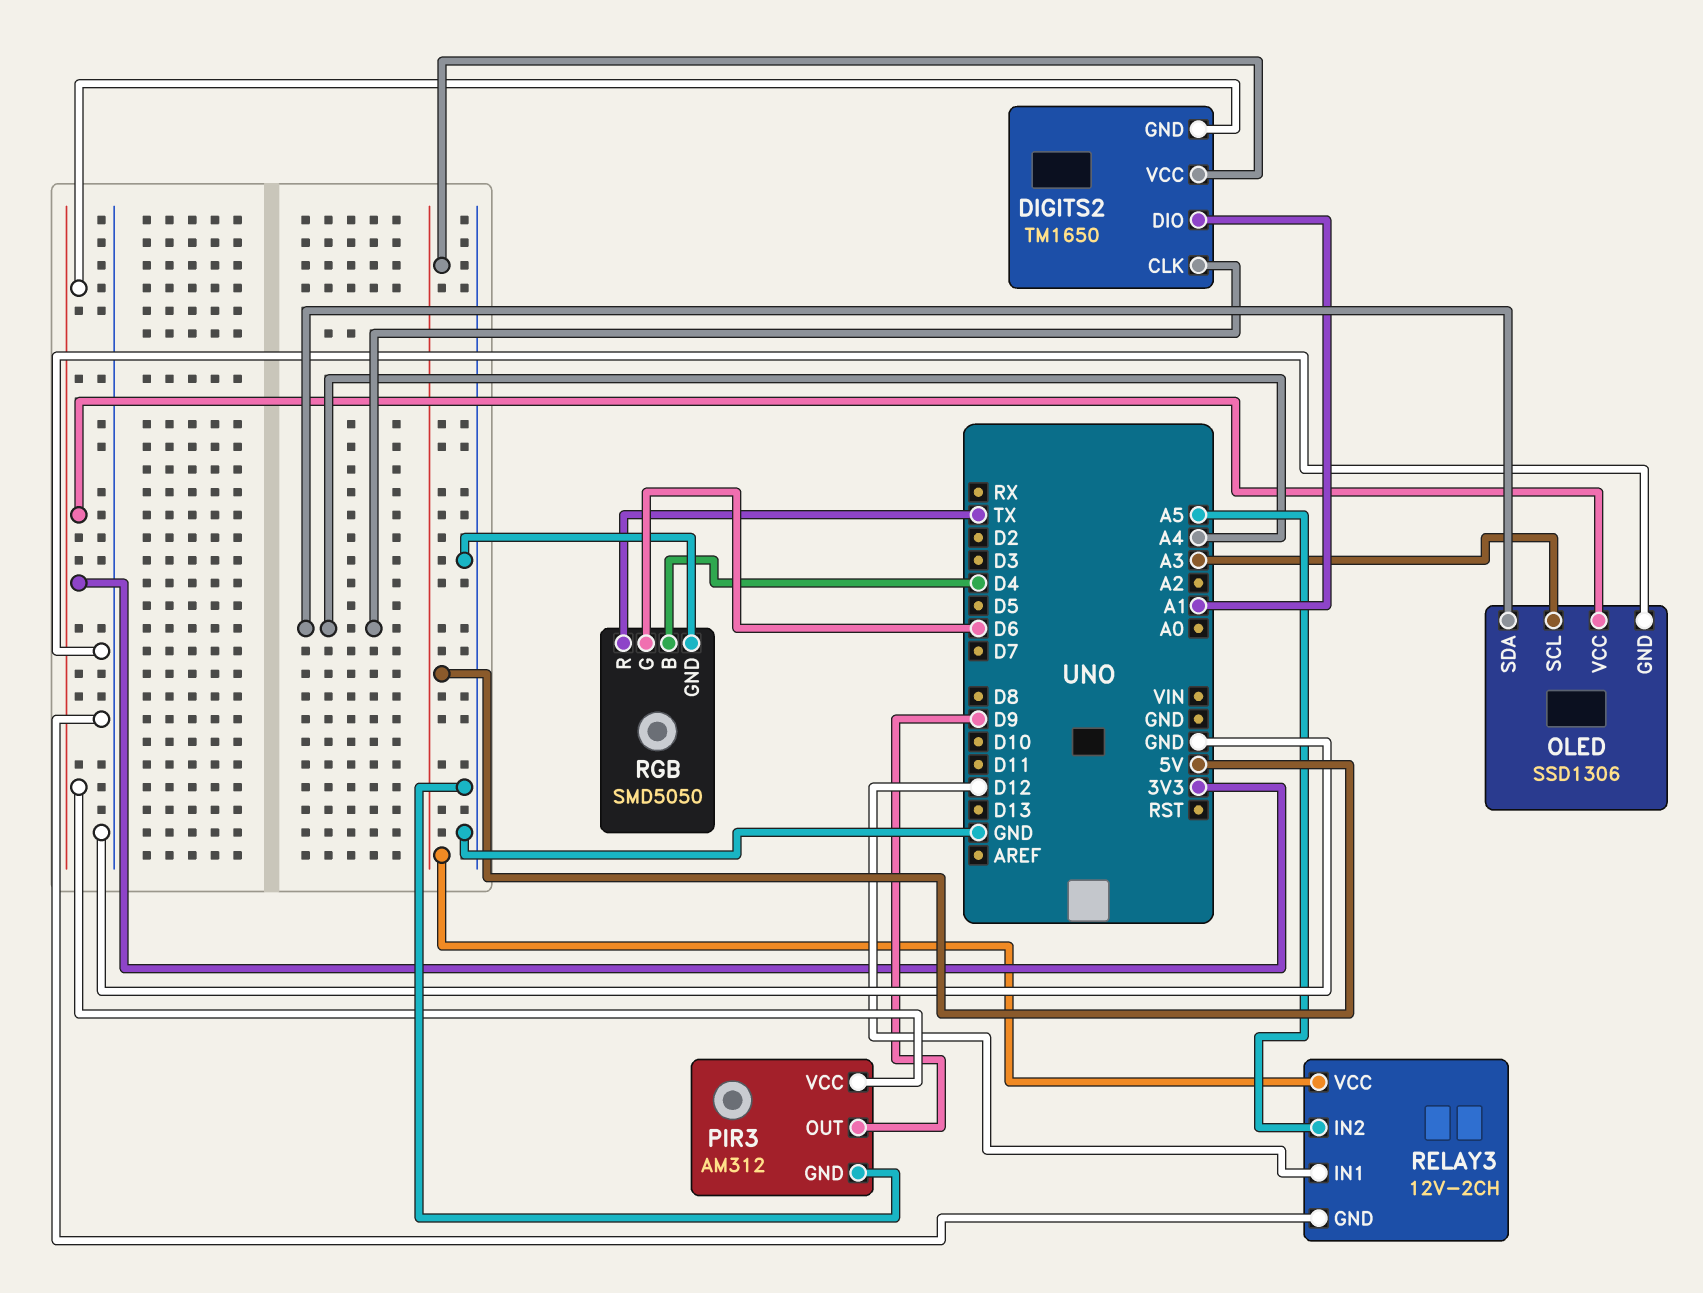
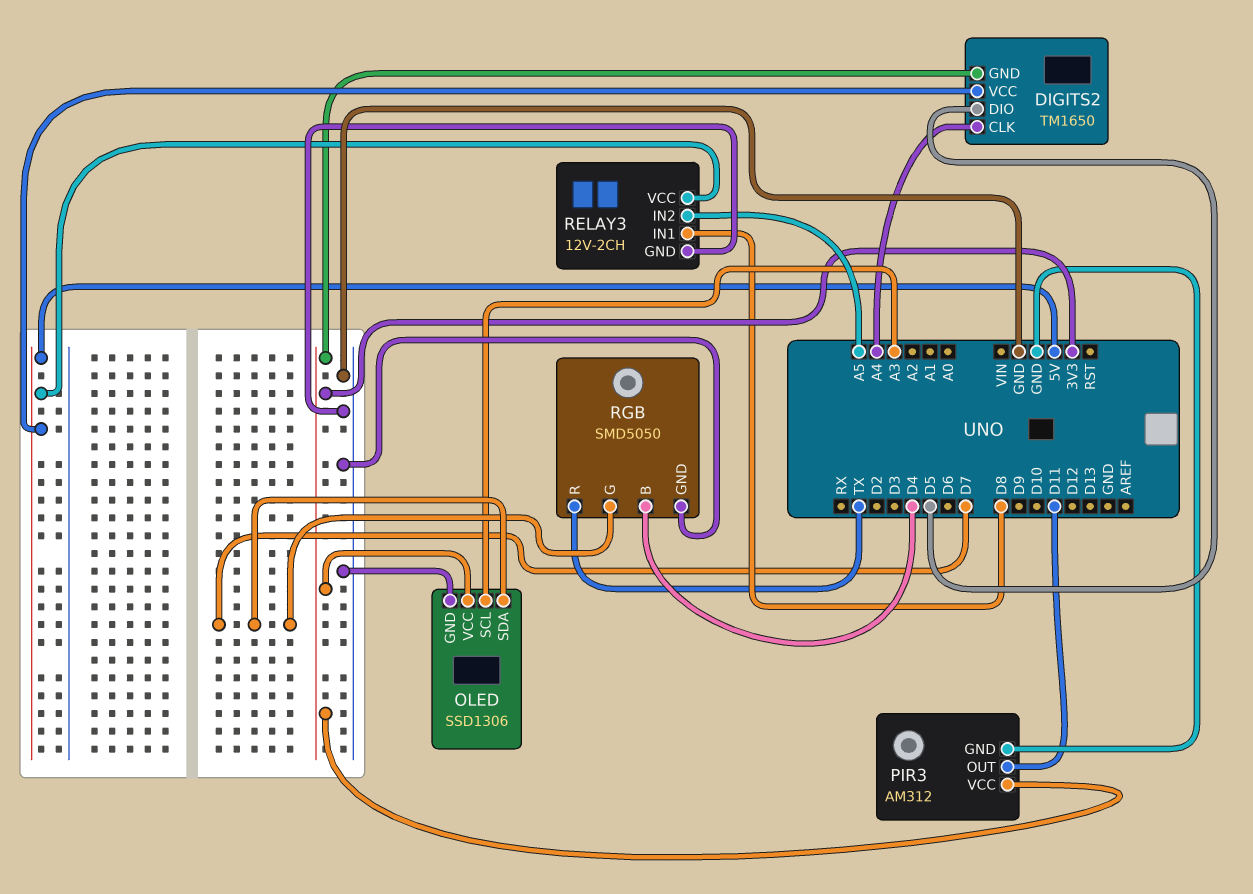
DIGITS2 pin DIO: A1 -> D5
OLED pin SDA: A4 -> D7
PIR3 pin OUT: D9 -> D11
RELAY3 pin IN1: D12 -> D8
RGB pin G: D6 -> D7

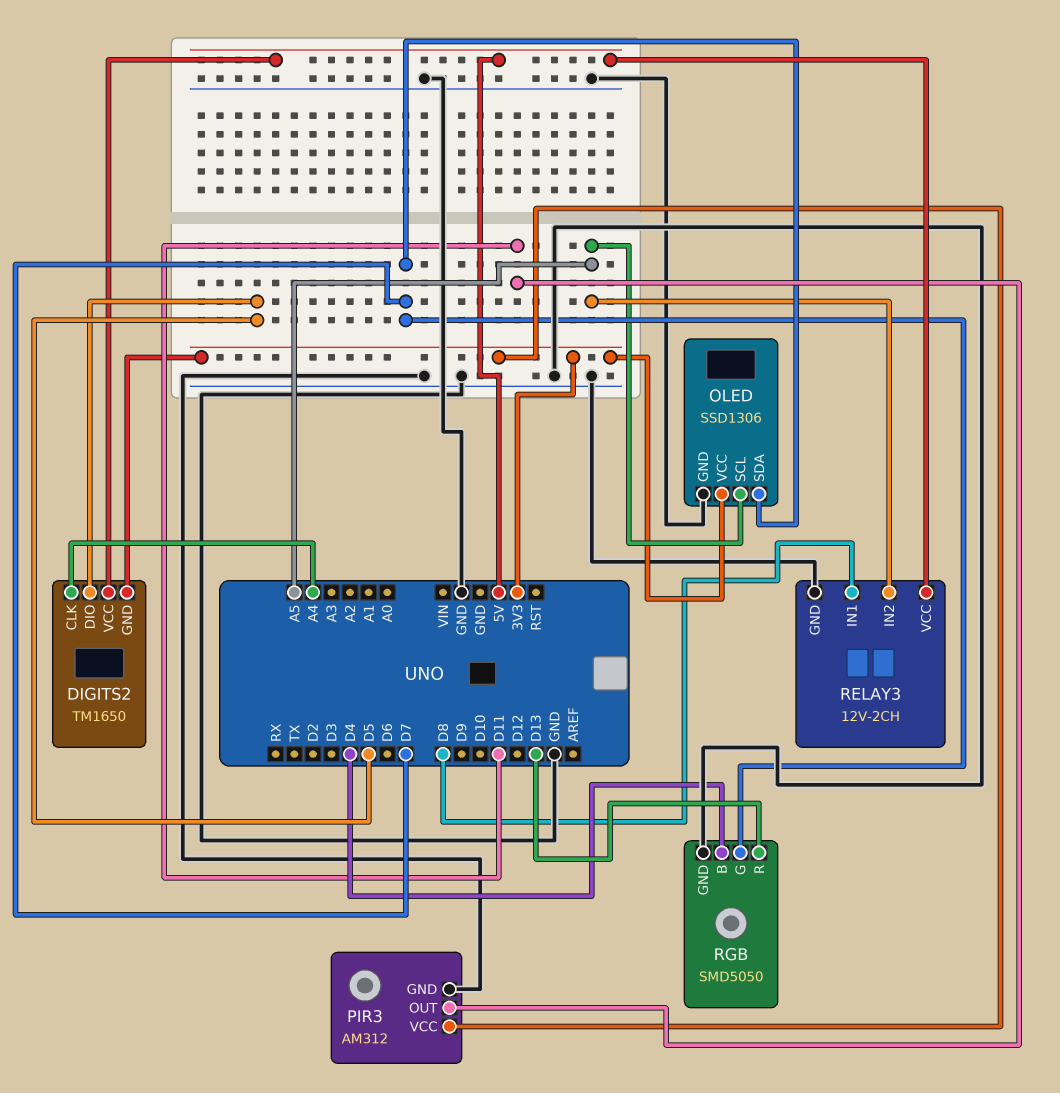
OLED pin SCL: A3 -> A5
RGB pin R: TX -> D13

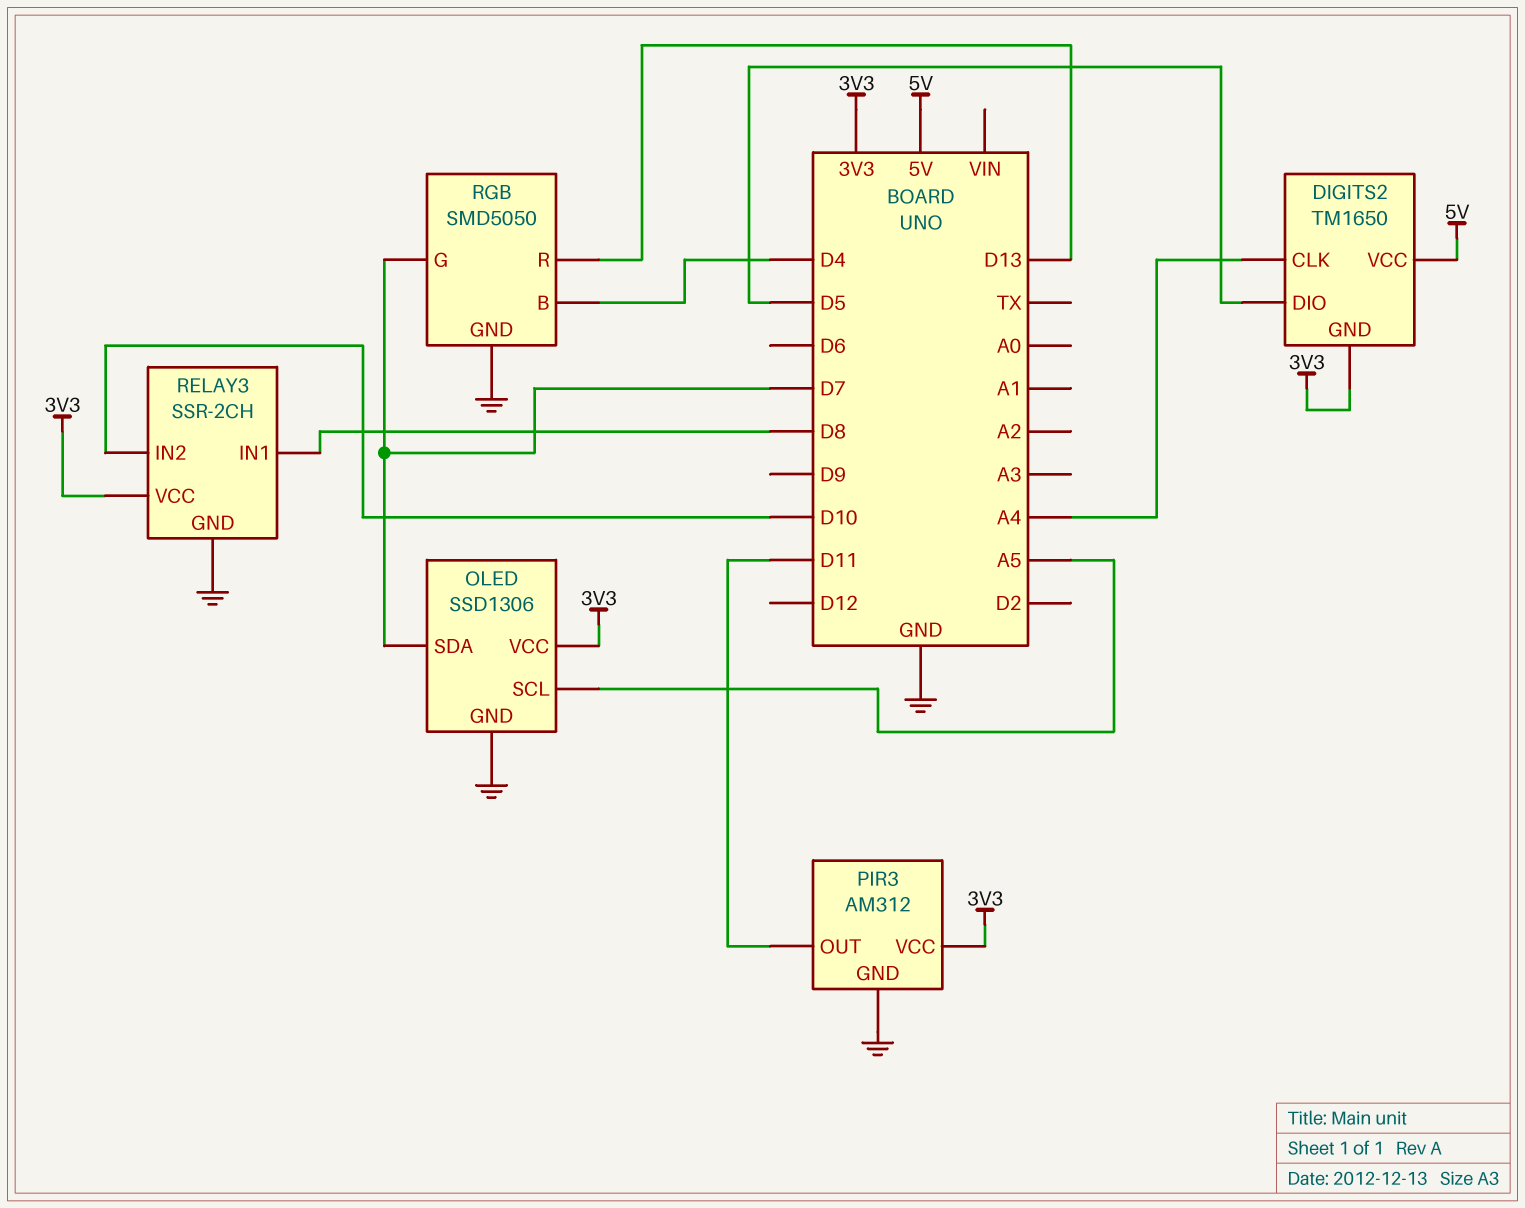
RELAY3: 12V-2CH -> SSR-2CH
RELAY3 pin IN2: A5 -> D10
RELAY3 pin VCC: 5V -> 3V3

